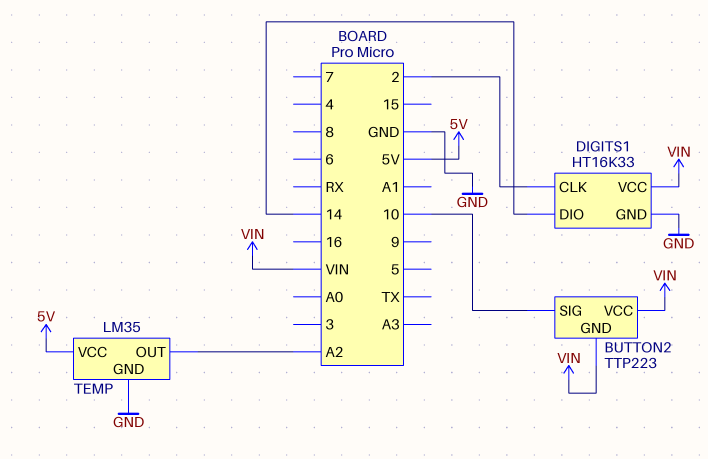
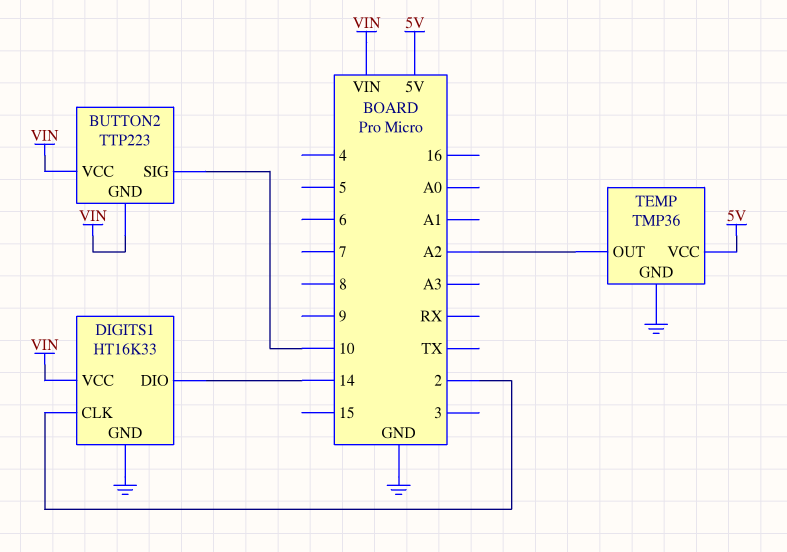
TEMP: LM35 -> TMP36

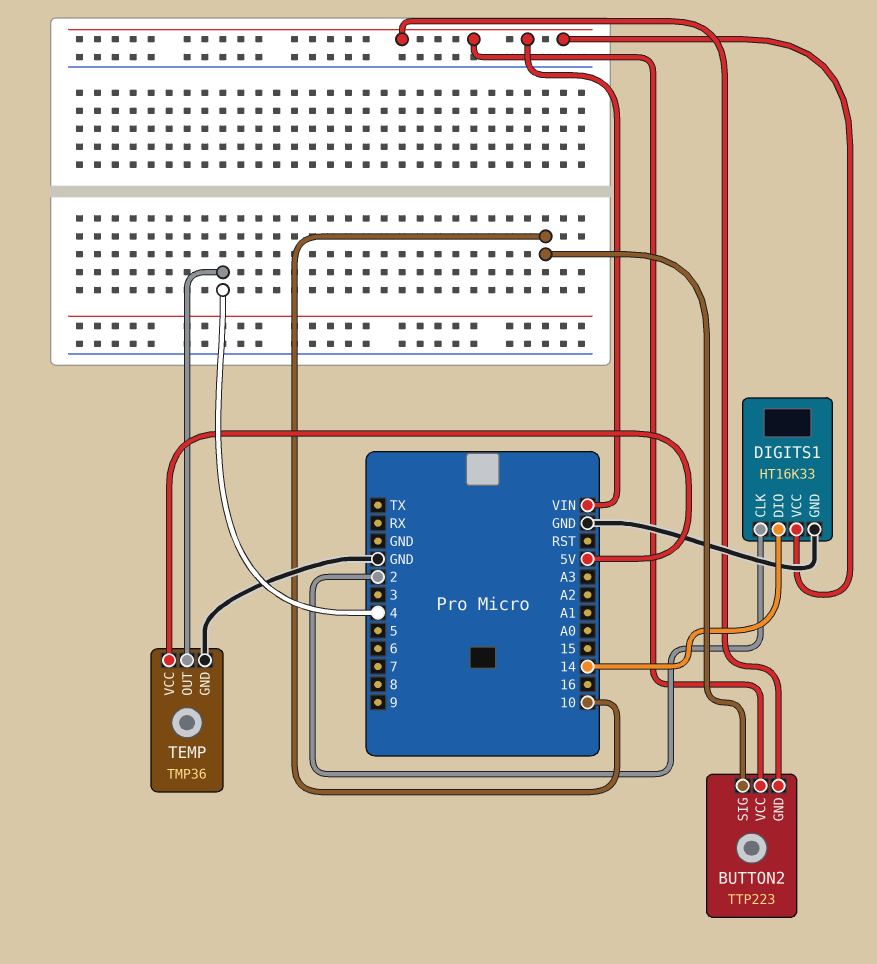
TEMP pin OUT: A2 -> 4

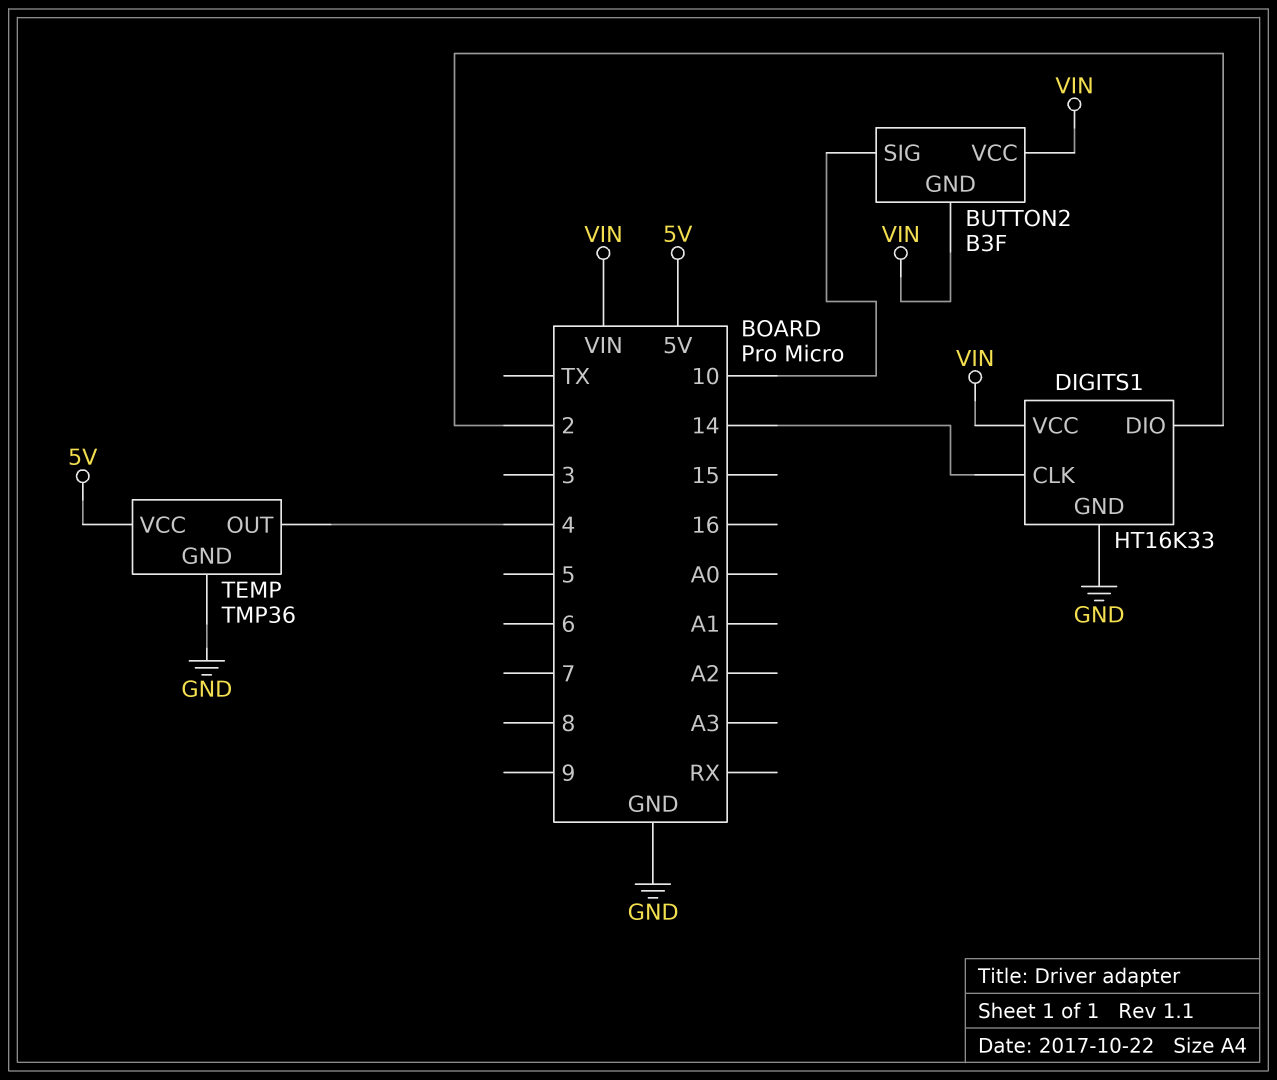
BUTTON2: TTP223 -> B3F
DIGITS1 pin CLK: 2 -> 14
DIGITS1 pin DIO: 14 -> 2

